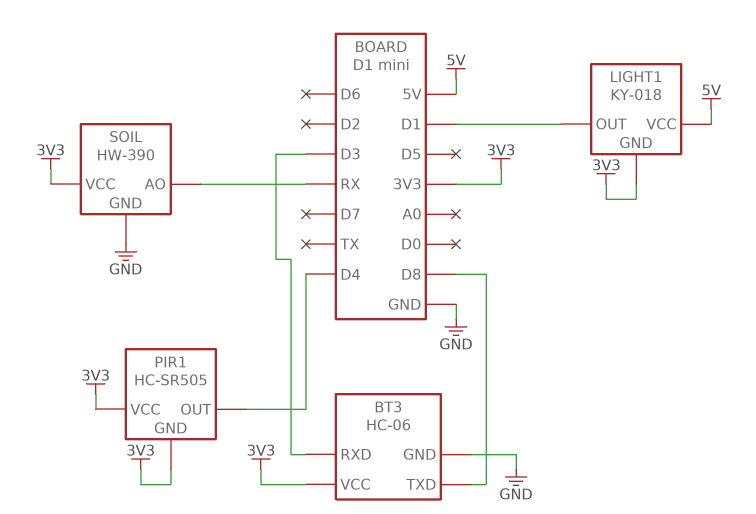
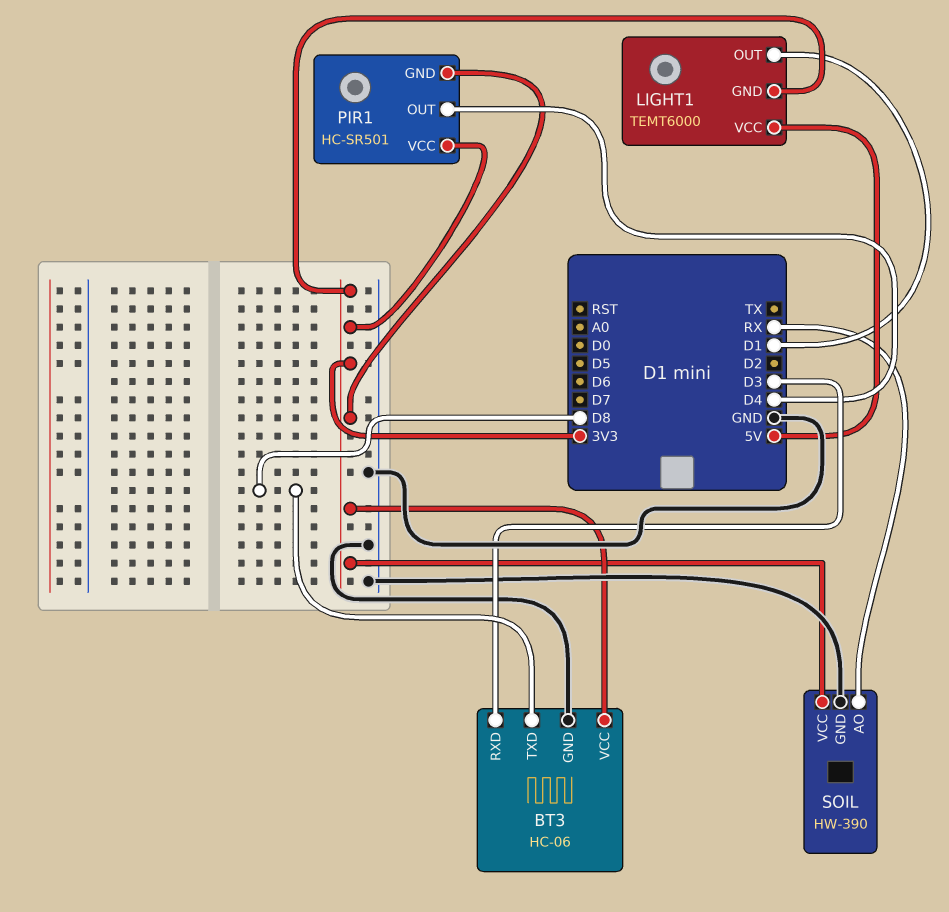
LIGHT1: KY-018 -> TEMT6000
PIR1: HC-SR505 -> HC-SR501

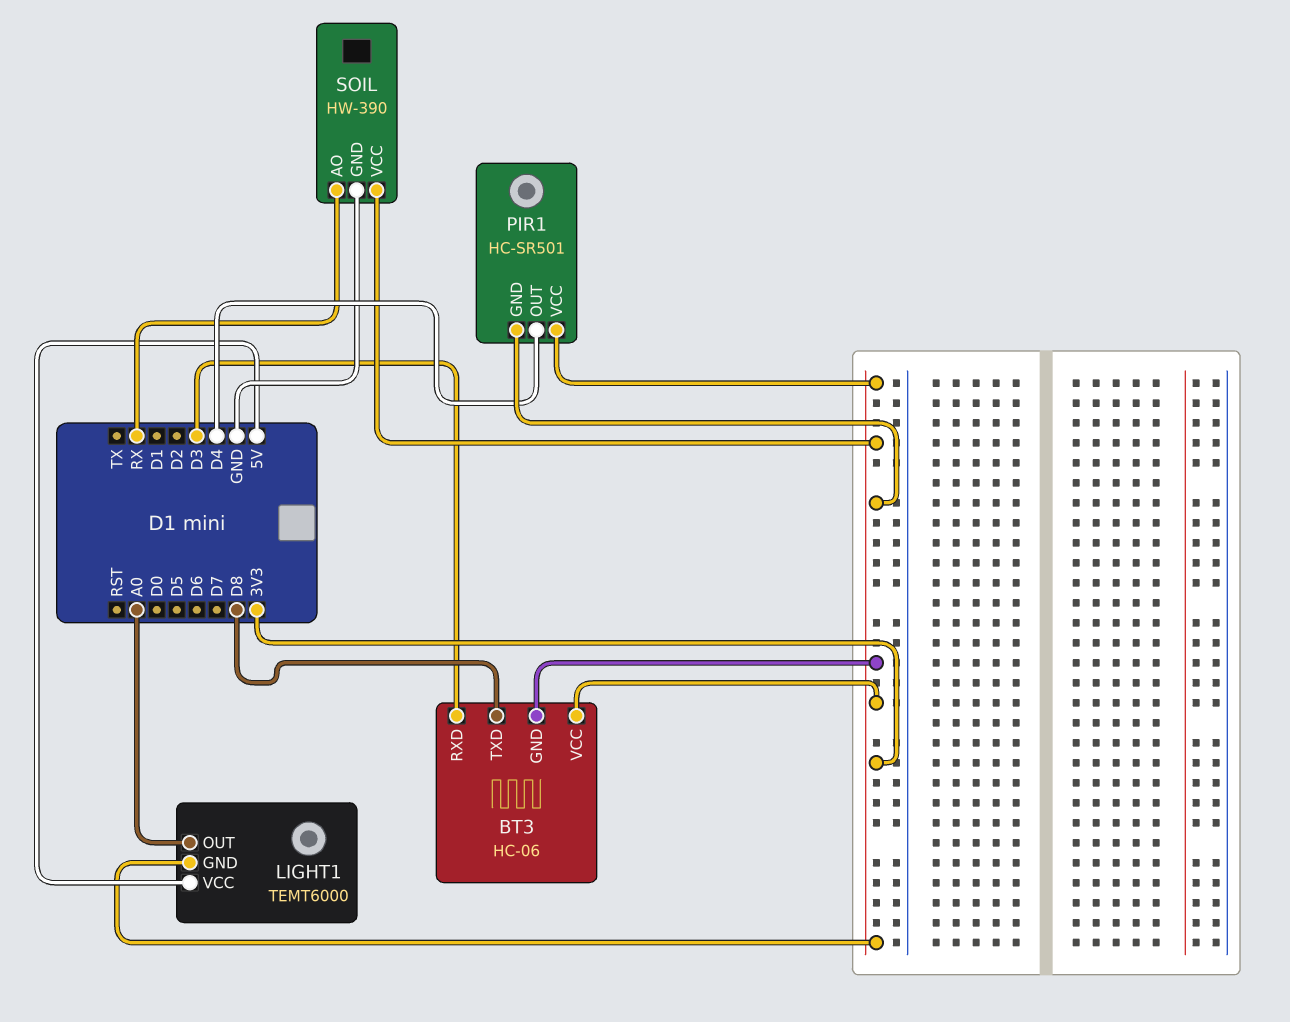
BT3 pin GND: GND -> 3V3
LIGHT1 pin OUT: D1 -> A0

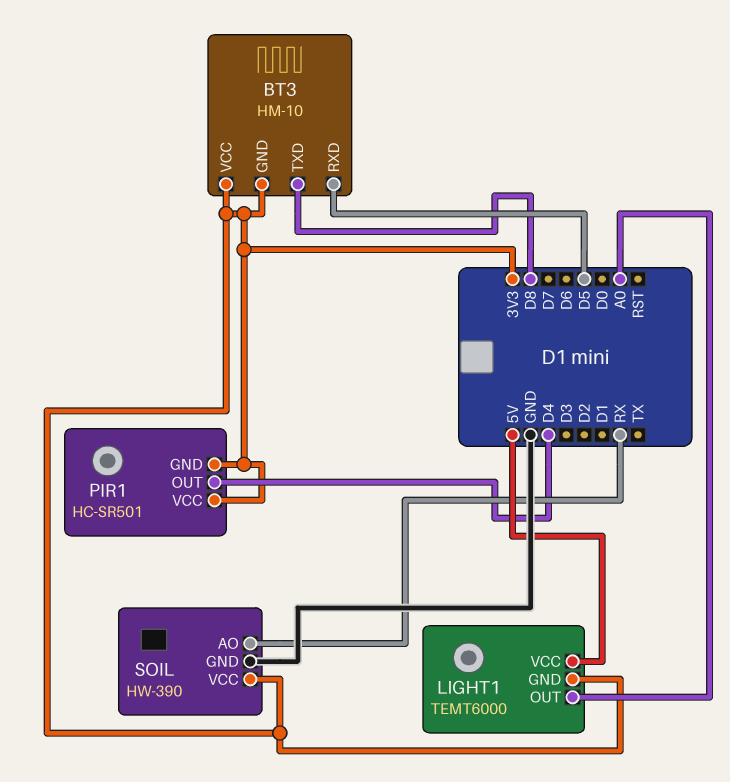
BT3: HC-06 -> HM-10
BT3 pin RXD: D3 -> D5

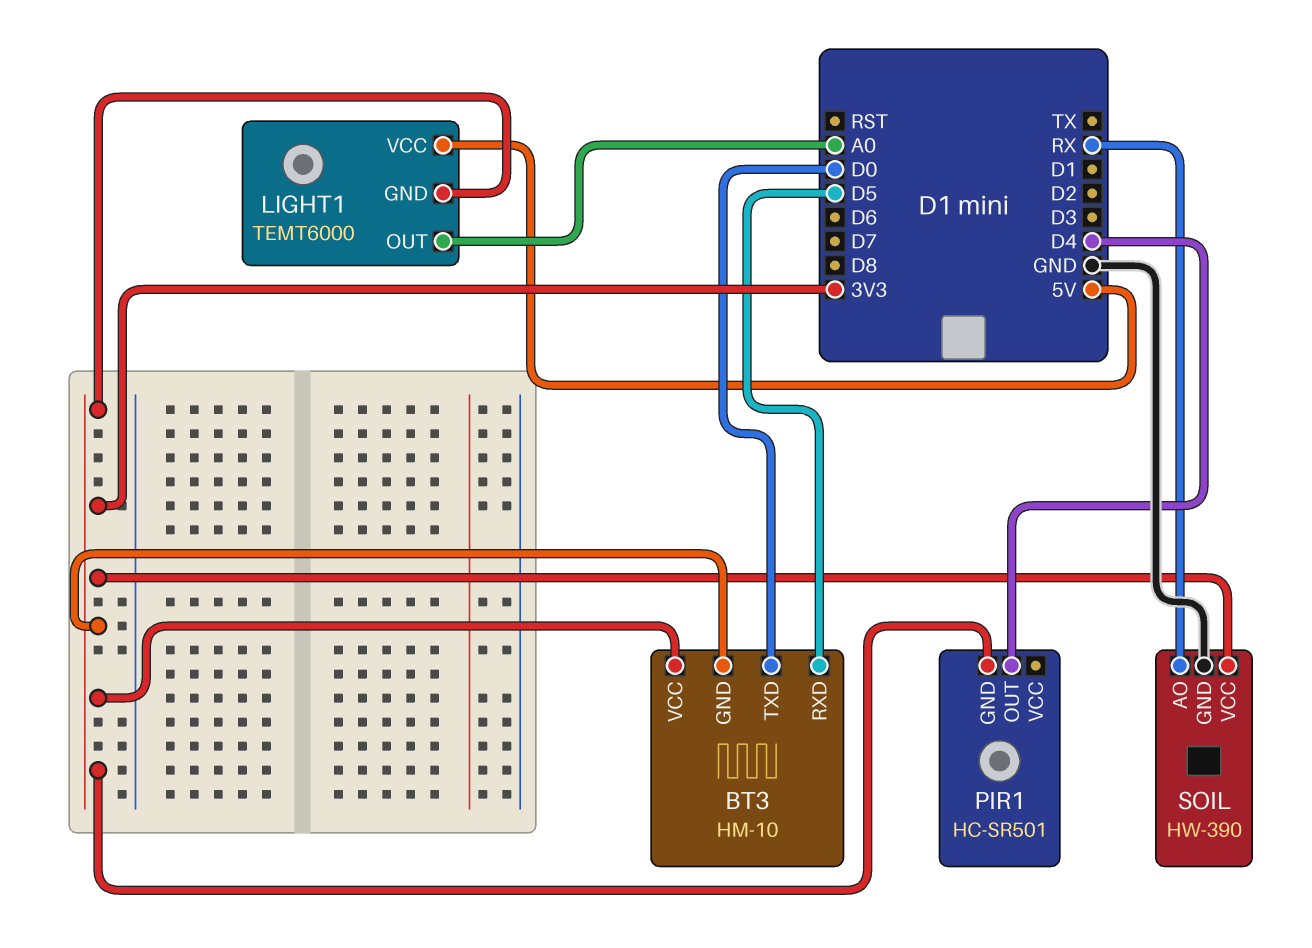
BT3 pin TXD: D8 -> D0
PIR1 pin VCC: 3V3 -> none

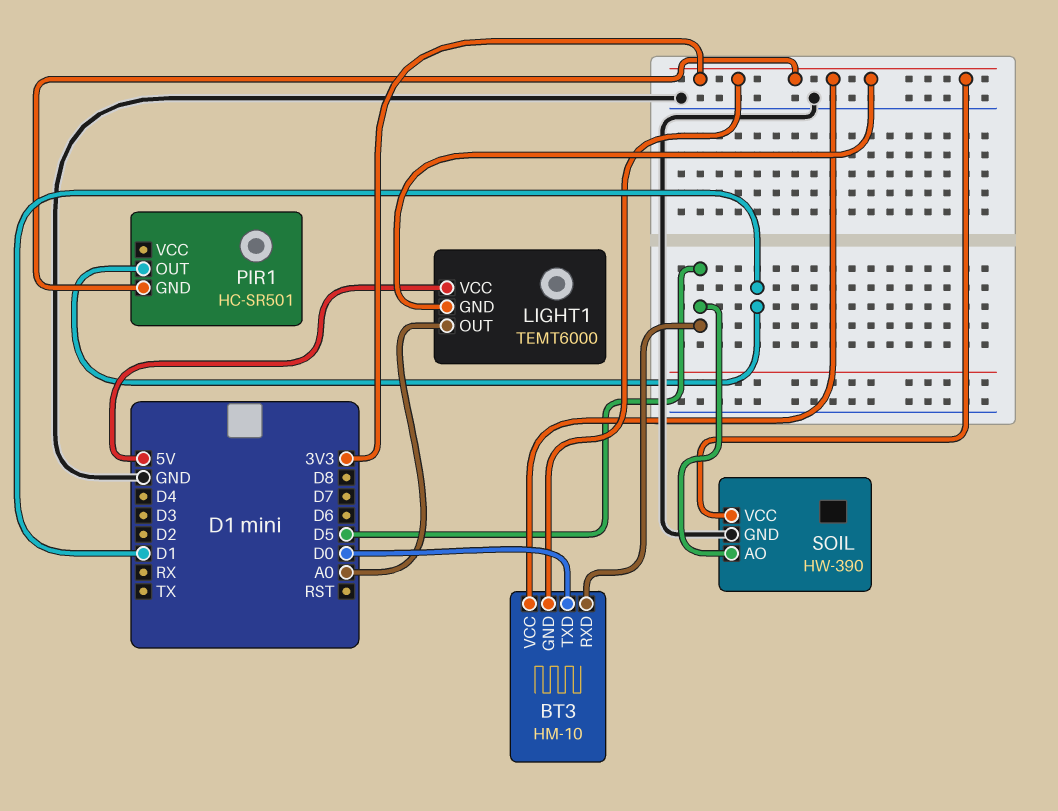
PIR1 pin OUT: D4 -> D1
SOIL pin AO: RX -> D5

